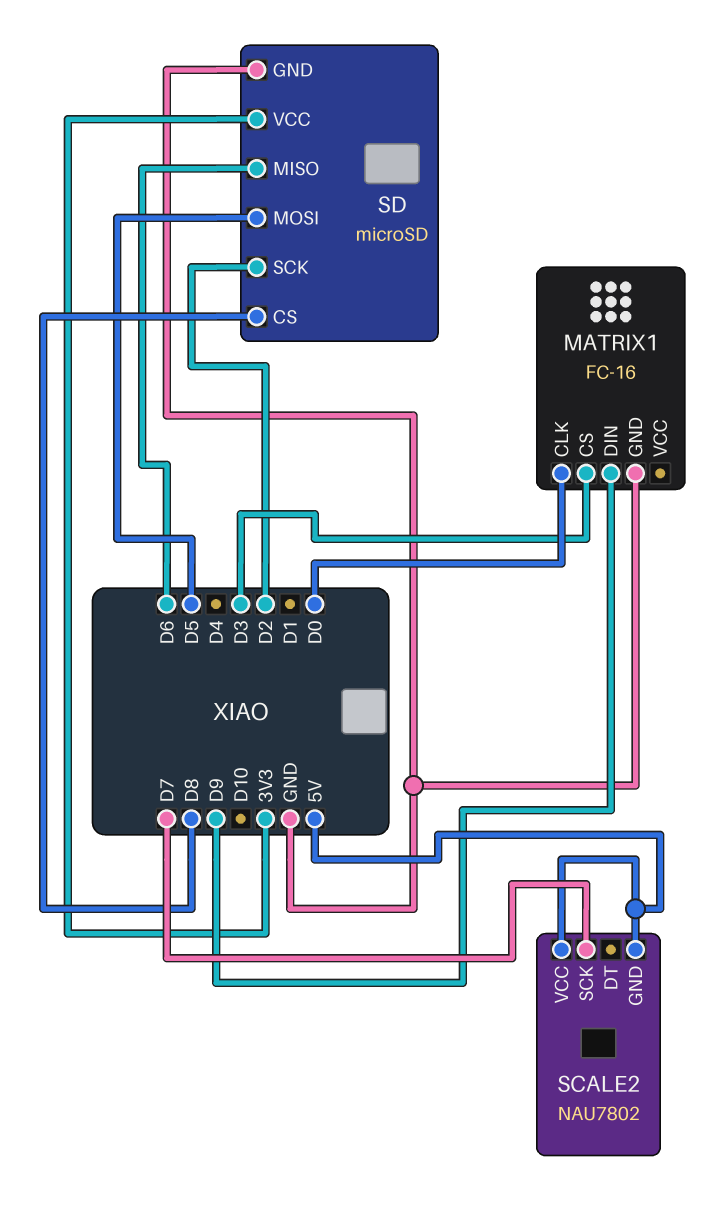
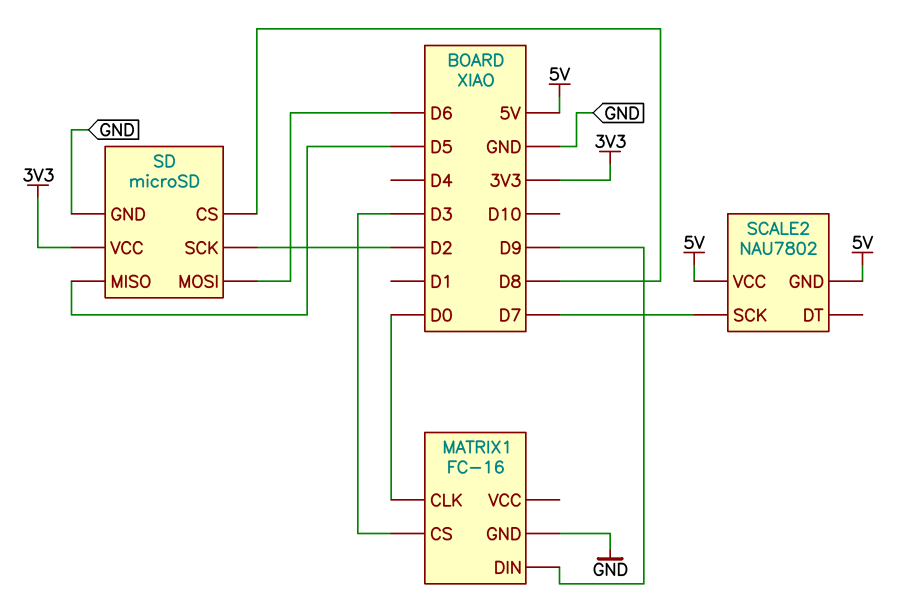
SD pin MISO: D6 -> D5
SD pin MOSI: D5 -> D6

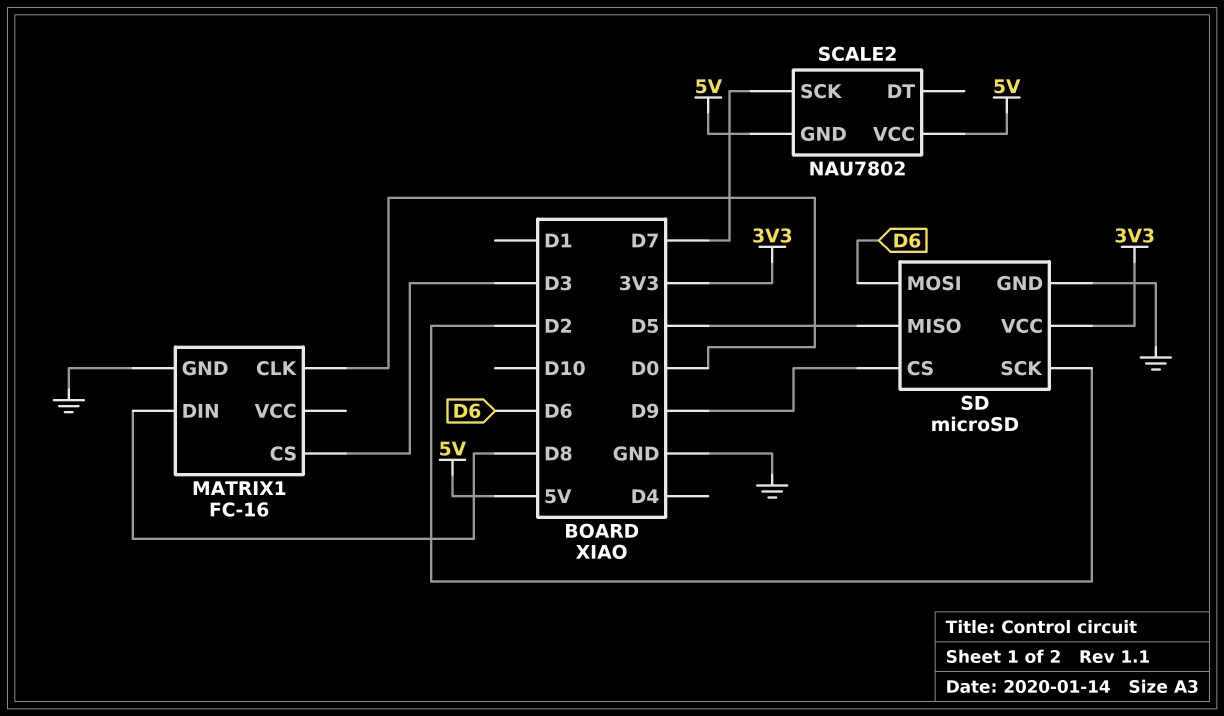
MATRIX1 pin DIN: D9 -> D8
SD pin CS: D8 -> D9

